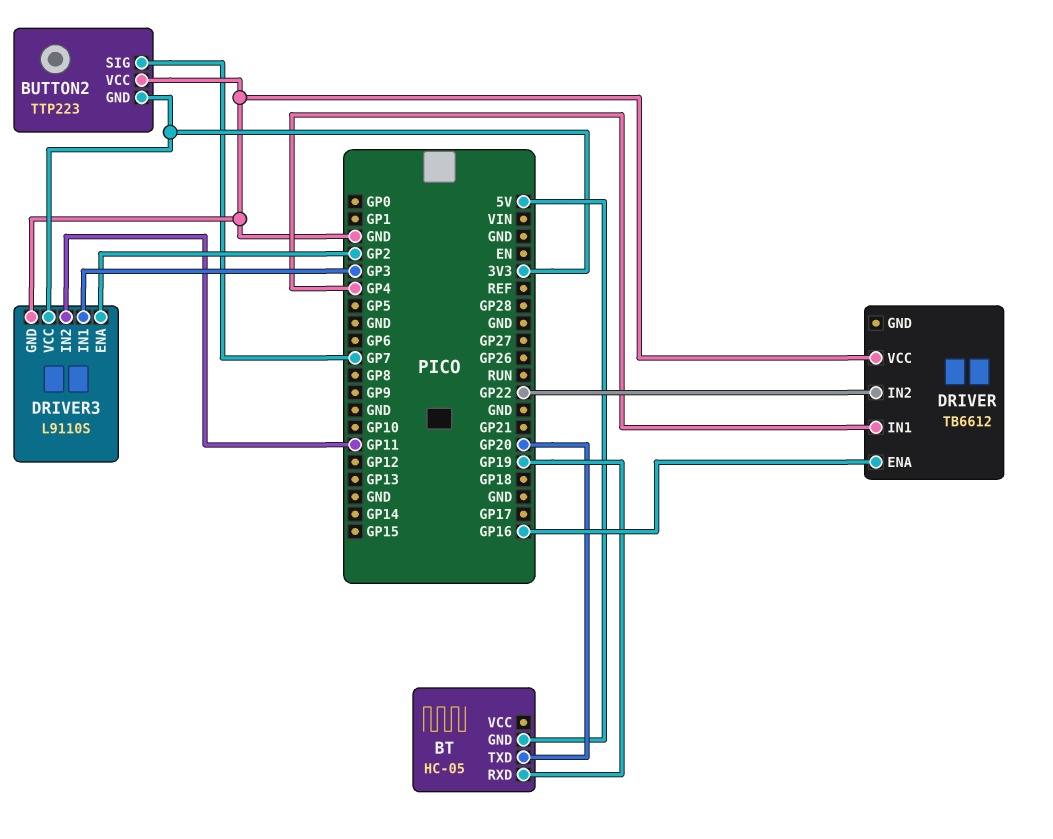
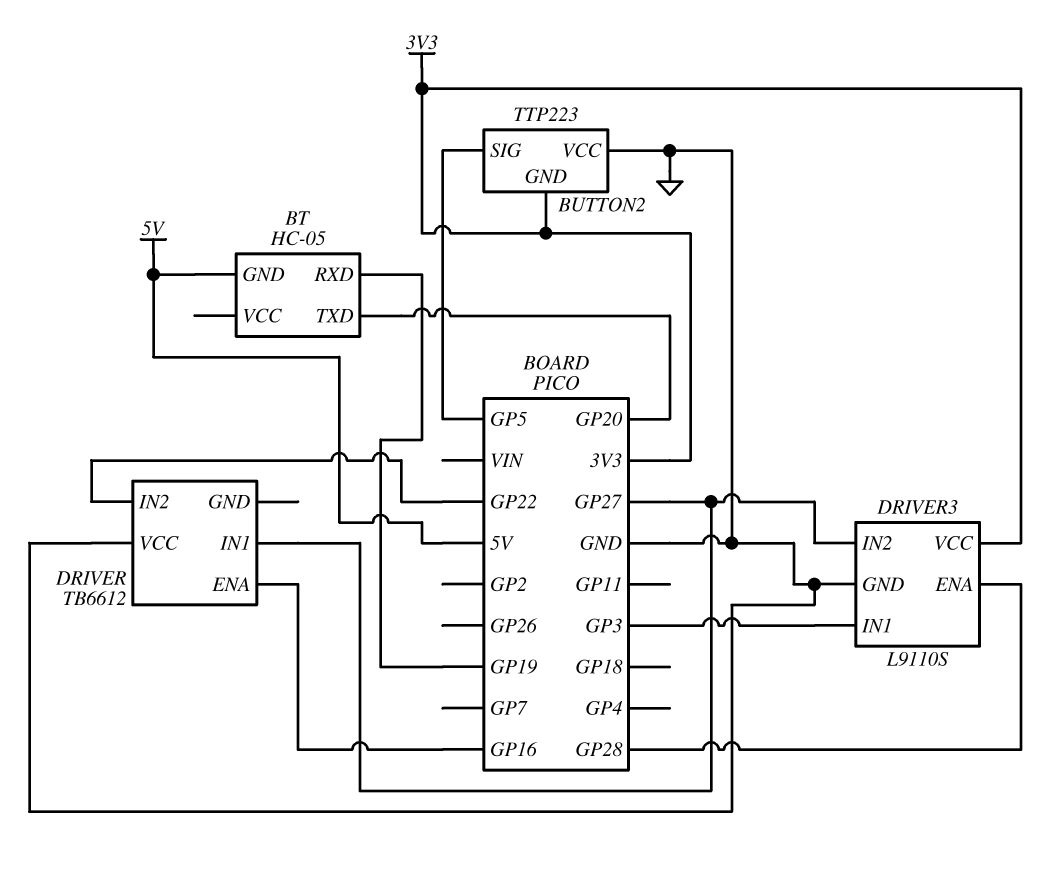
BUTTON2 pin SIG: GP7 -> GP5
DRIVER pin IN1: GP4 -> GP27
DRIVER3 pin ENA: GP2 -> GP28
DRIVER3 pin IN2: GP11 -> GP27

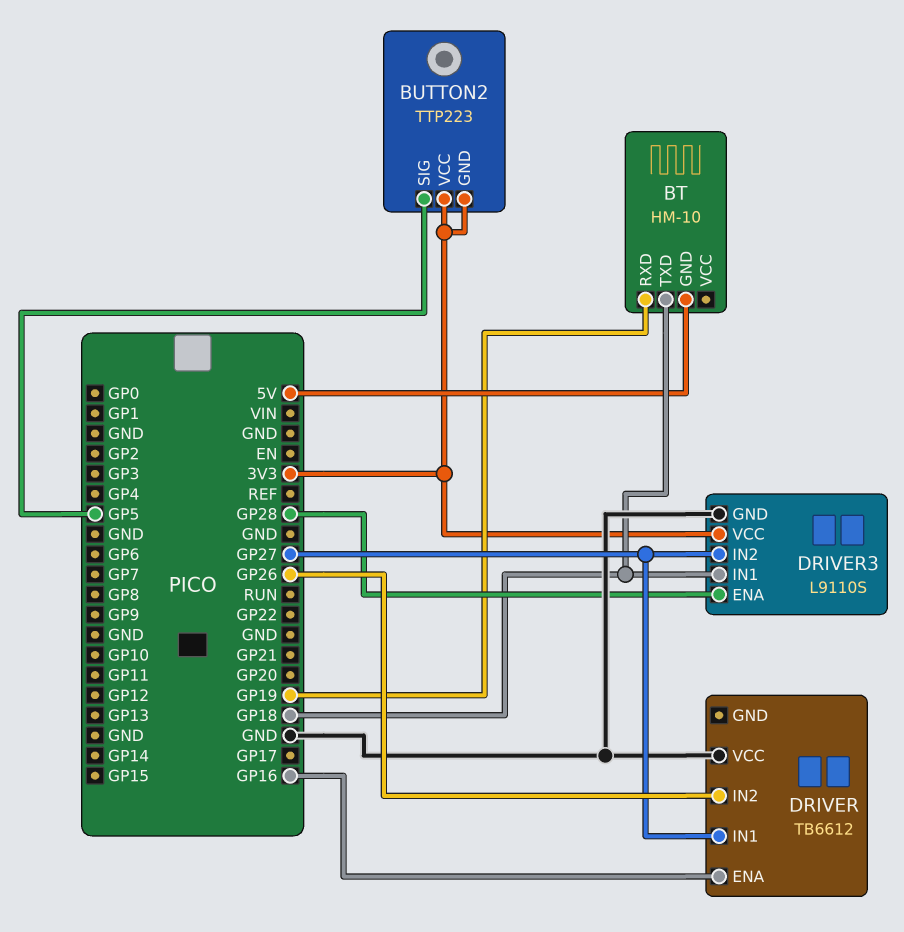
BT: HC-05 -> HM-10
BT pin TXD: GP20 -> GP18
BUTTON2 pin VCC: GND -> 3V3
DRIVER pin IN2: GP22 -> GP26
DRIVER3 pin IN1: GP3 -> GP18

